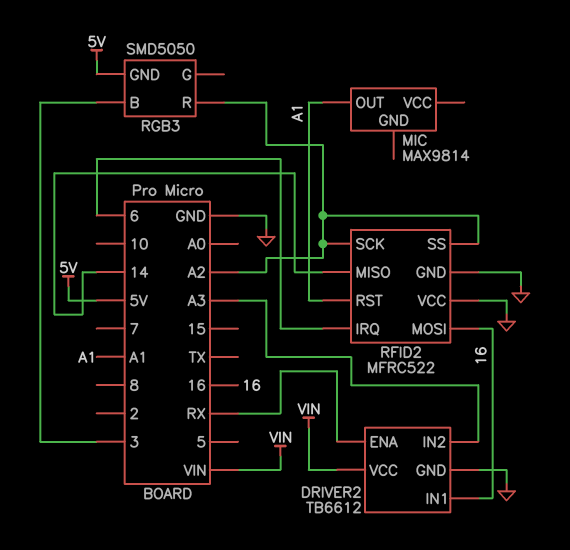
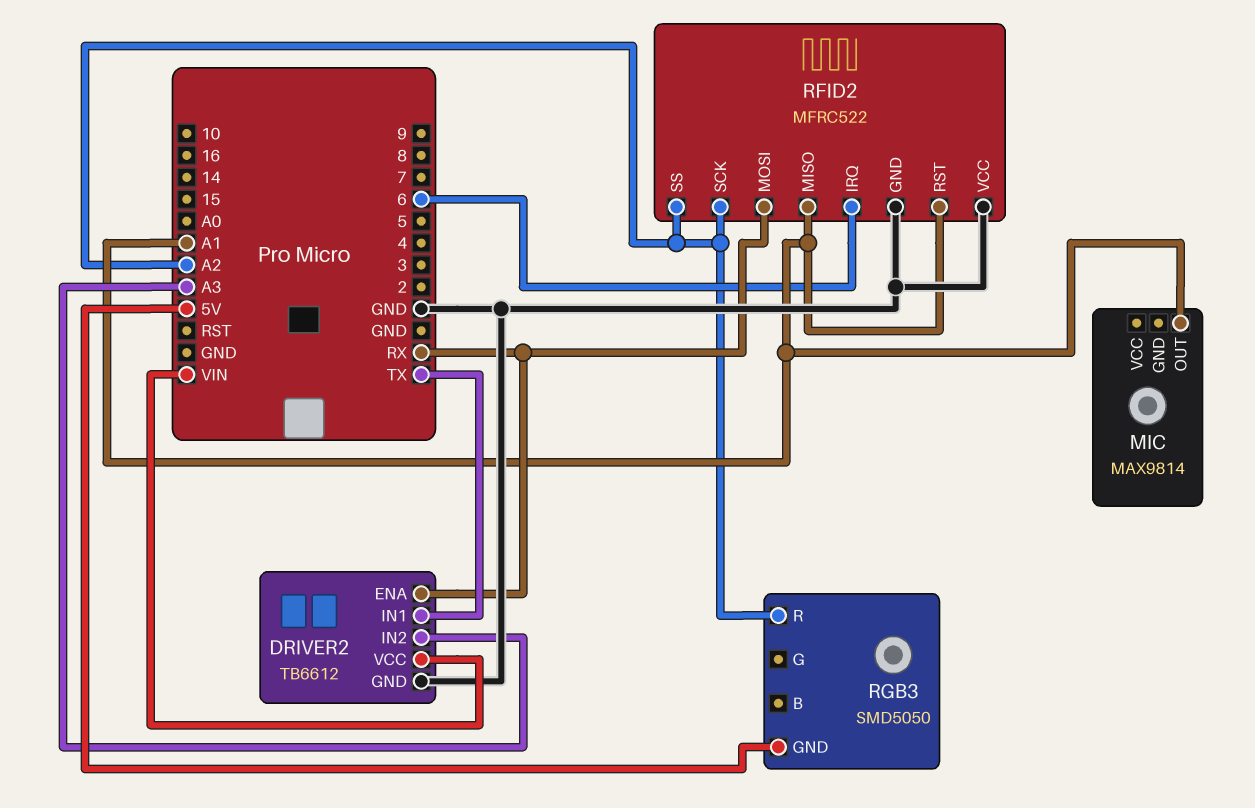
DRIVER2 pin IN1: 16 -> TX
RFID2 pin MISO: 14 -> A1
RFID2 pin MOSI: 16 -> RX
RGB3 pin B: 3 -> none

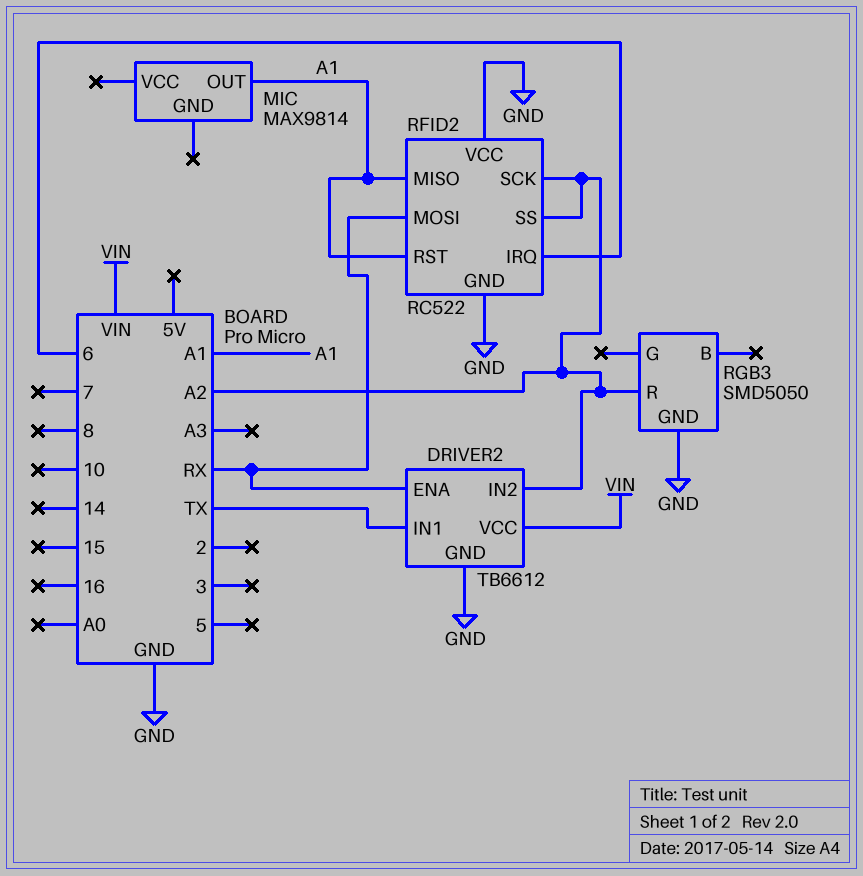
DRIVER2 pin IN2: A3 -> A2
RFID2: MFRC522 -> RC522
RGB3 pin GND: 5V -> GND

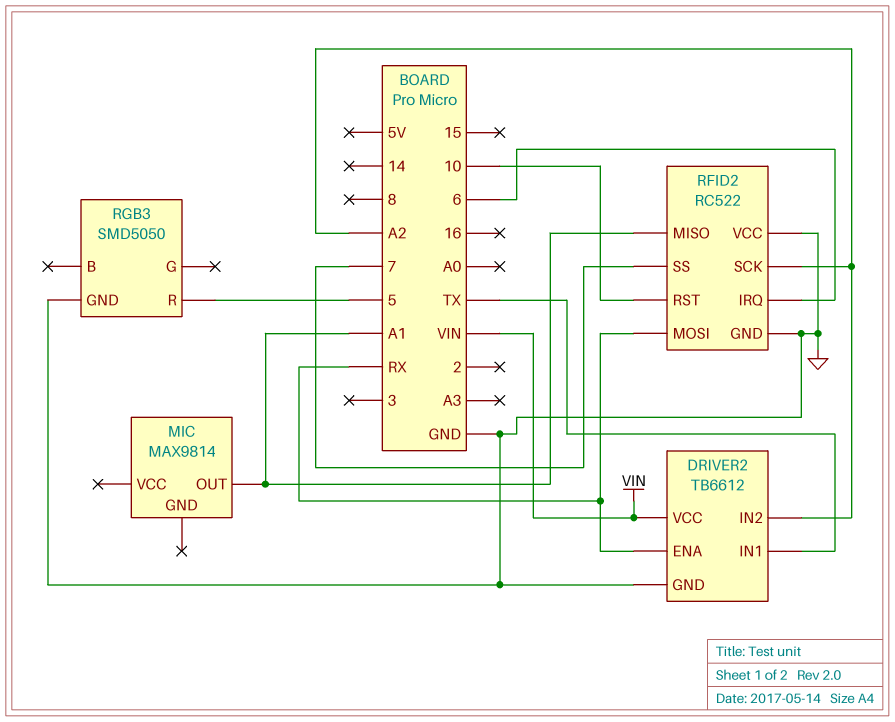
RFID2 pin RST: A1 -> 10
RFID2 pin SS: A2 -> 7
RGB3 pin R: A2 -> 5

